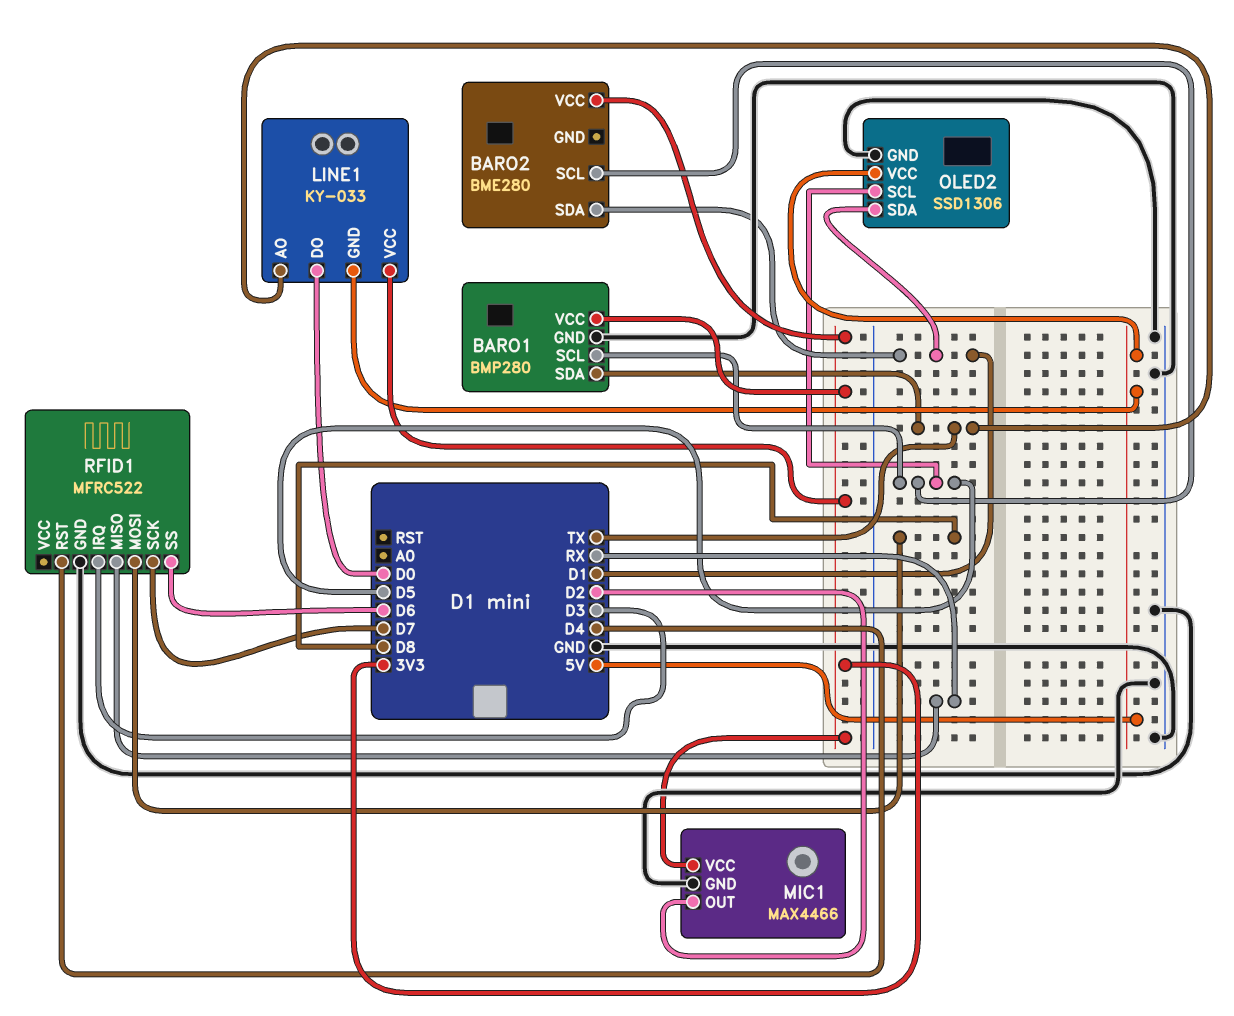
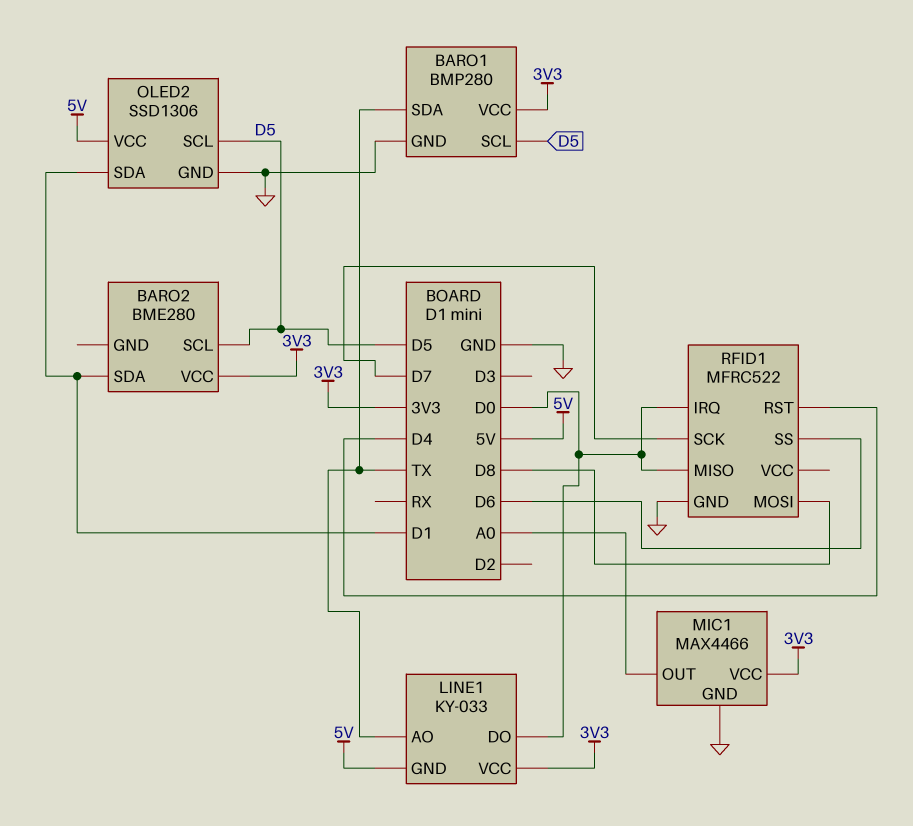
MIC1 pin OUT: D2 -> A0
RFID1 pin IRQ: D3 -> D0
RFID1 pin MISO: RX -> D0

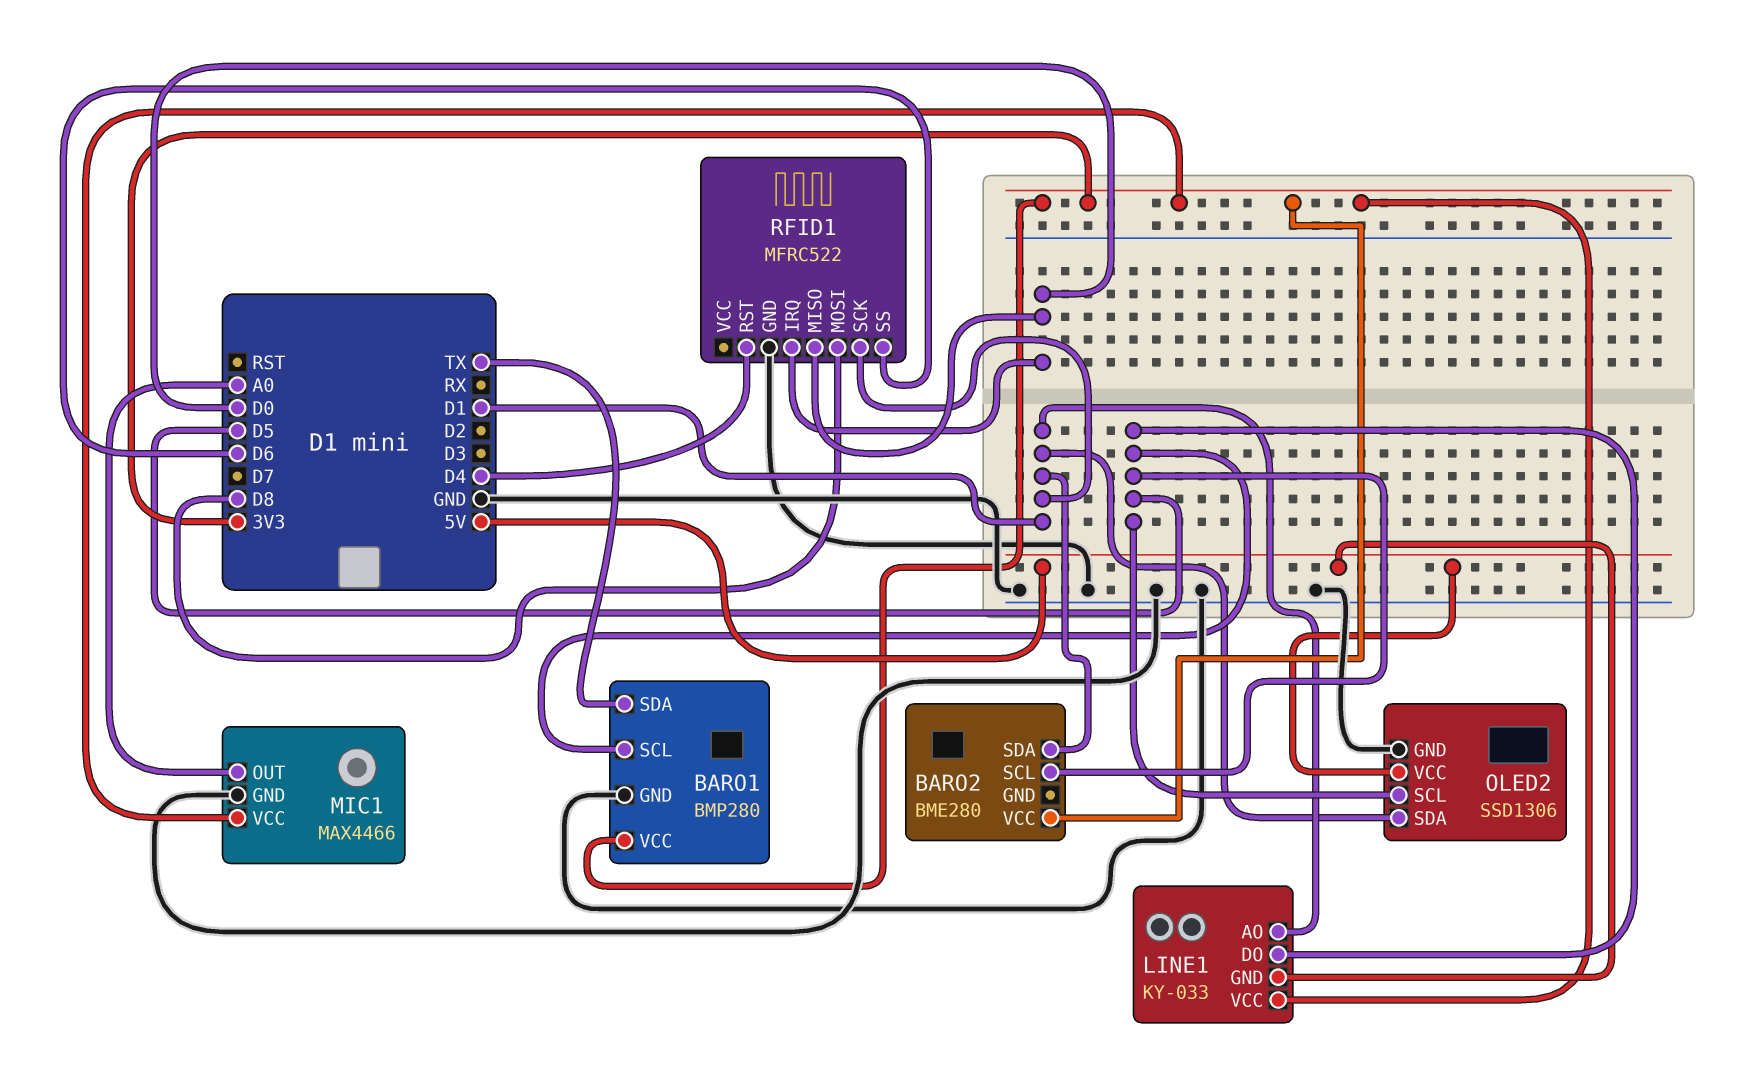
LINE1 pin AO: TX -> D1
LINE1 pin DO: D0 -> D5
RFID1 pin SCK: D7 -> D1

